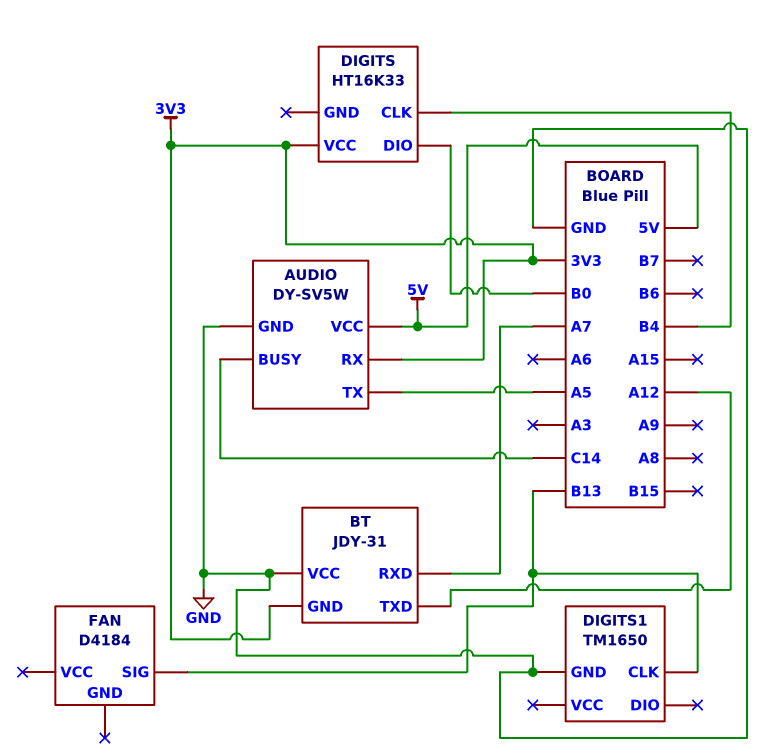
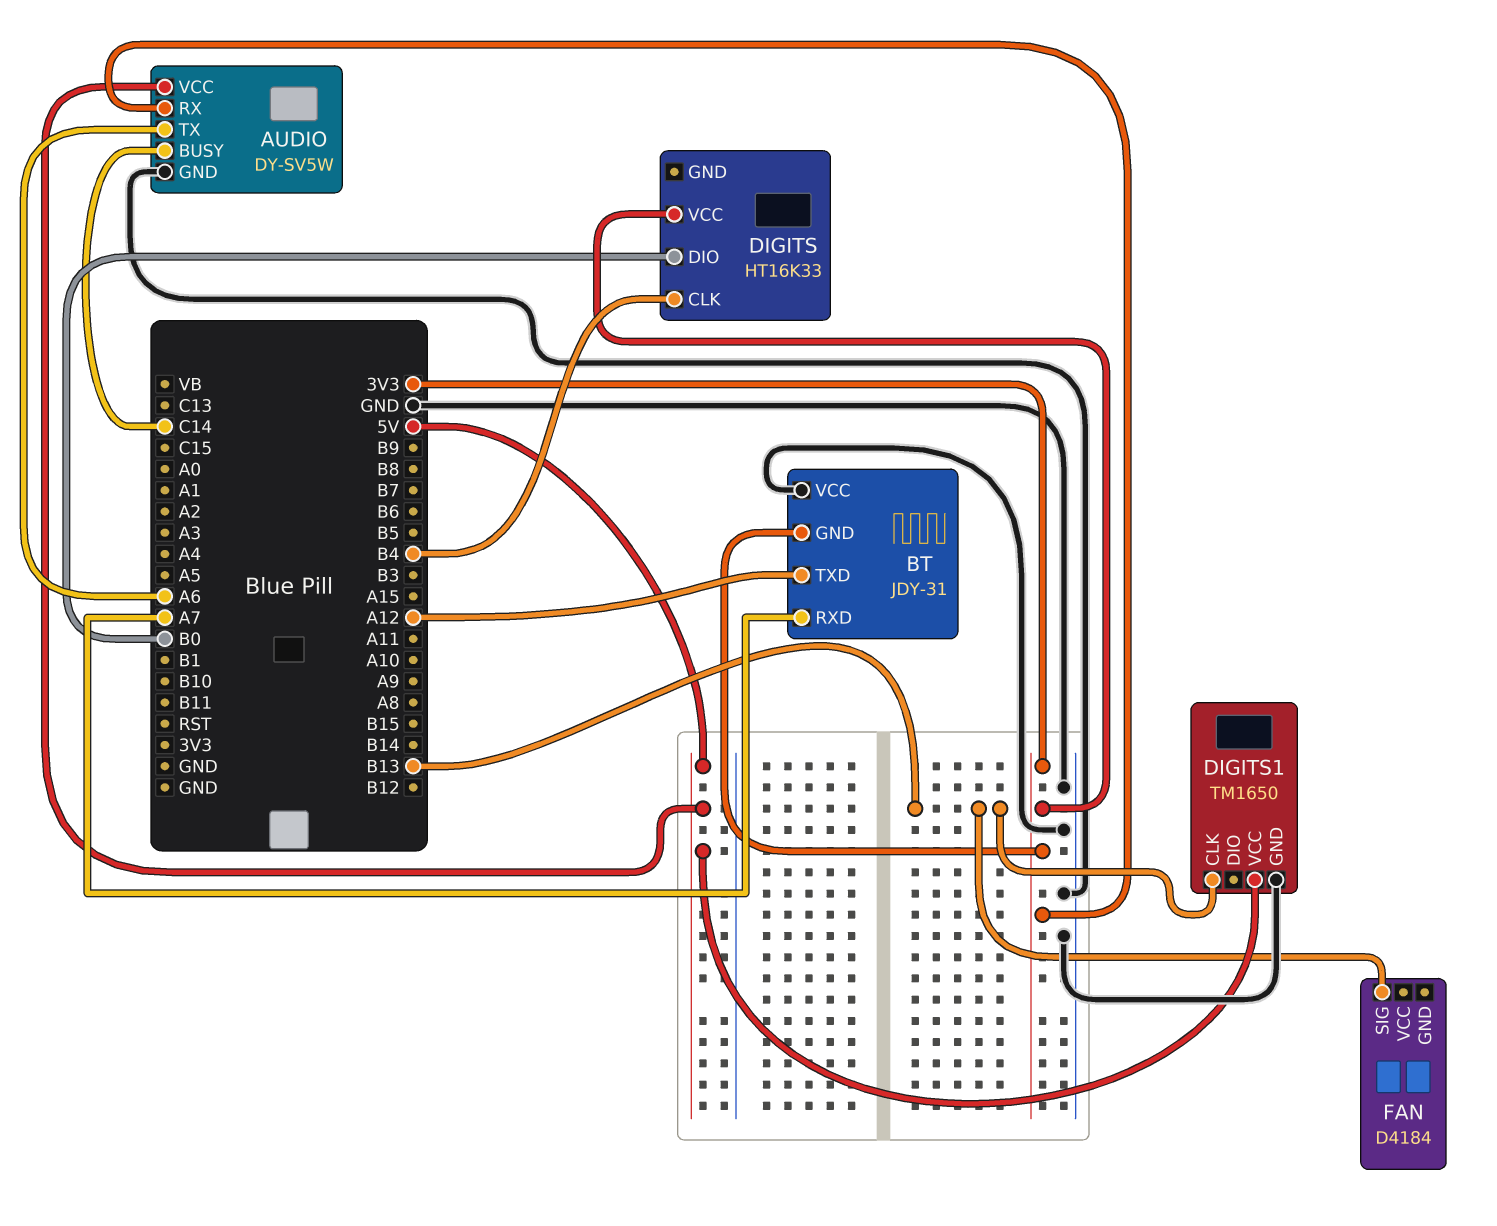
AUDIO pin TX: A5 -> A6
DIGITS1 pin VCC: none -> 5V

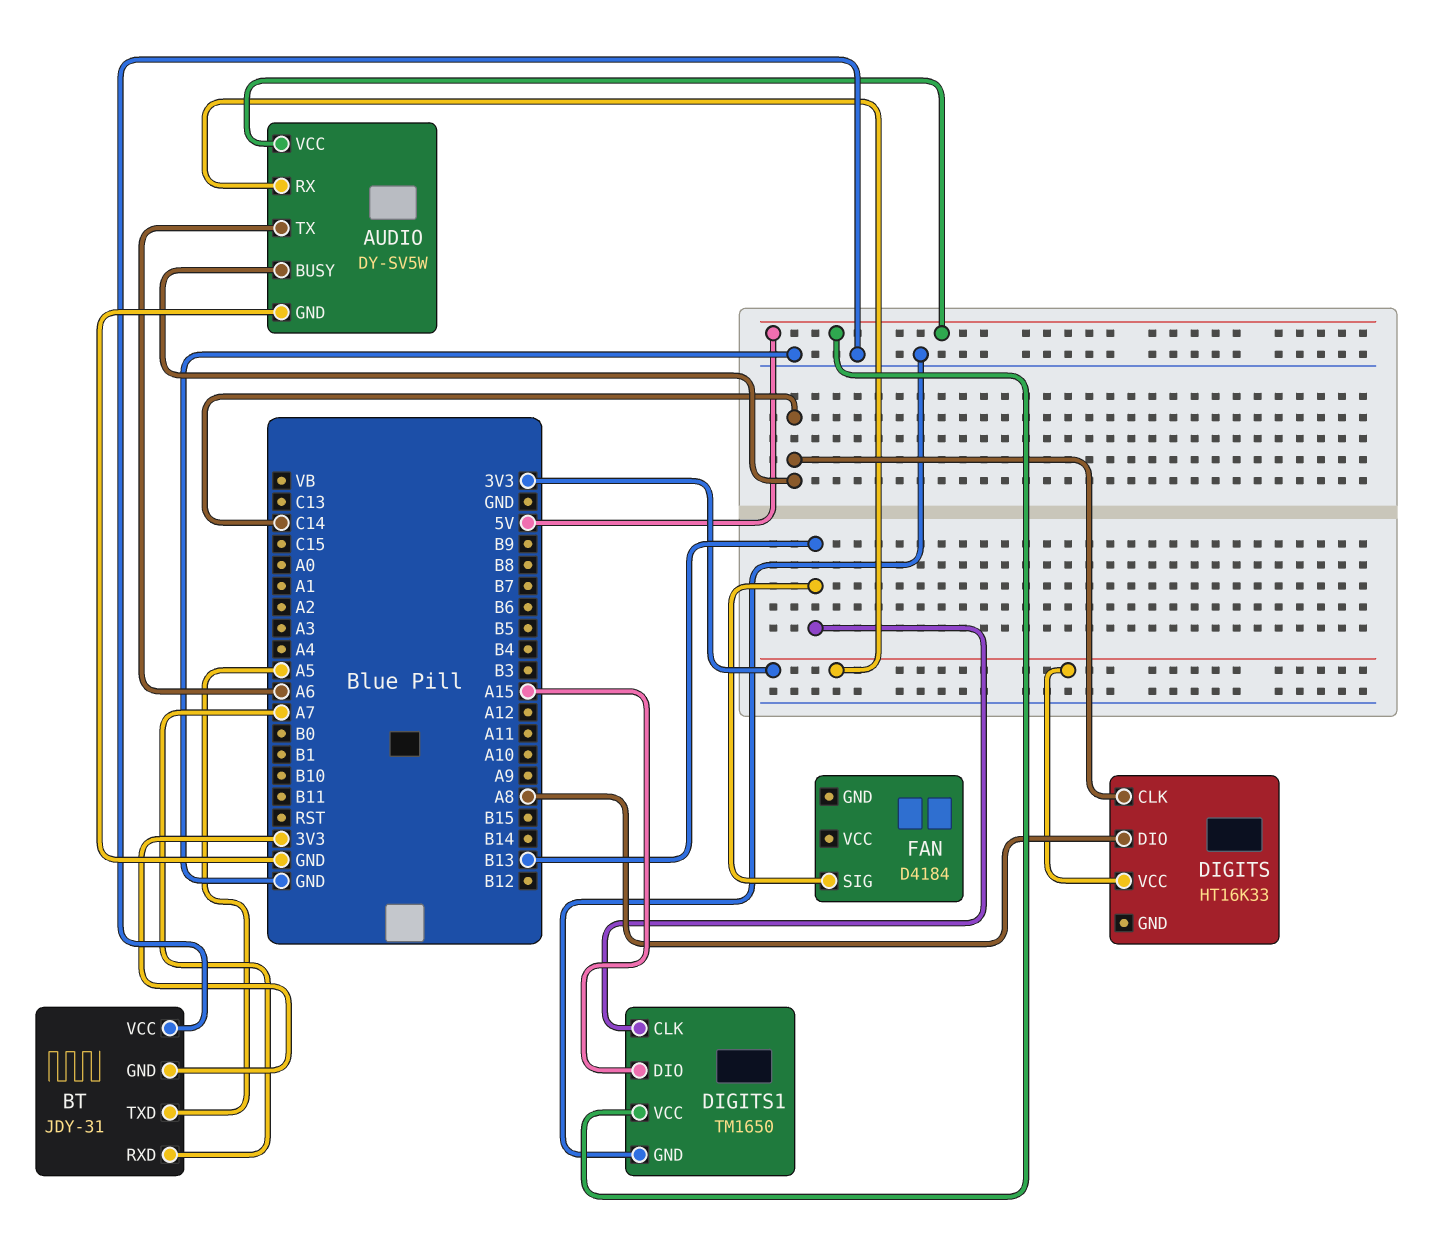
BT pin TXD: A12 -> A5
DIGITS pin CLK: B4 -> C14
DIGITS pin DIO: B0 -> A8
DIGITS1 pin DIO: none -> A15

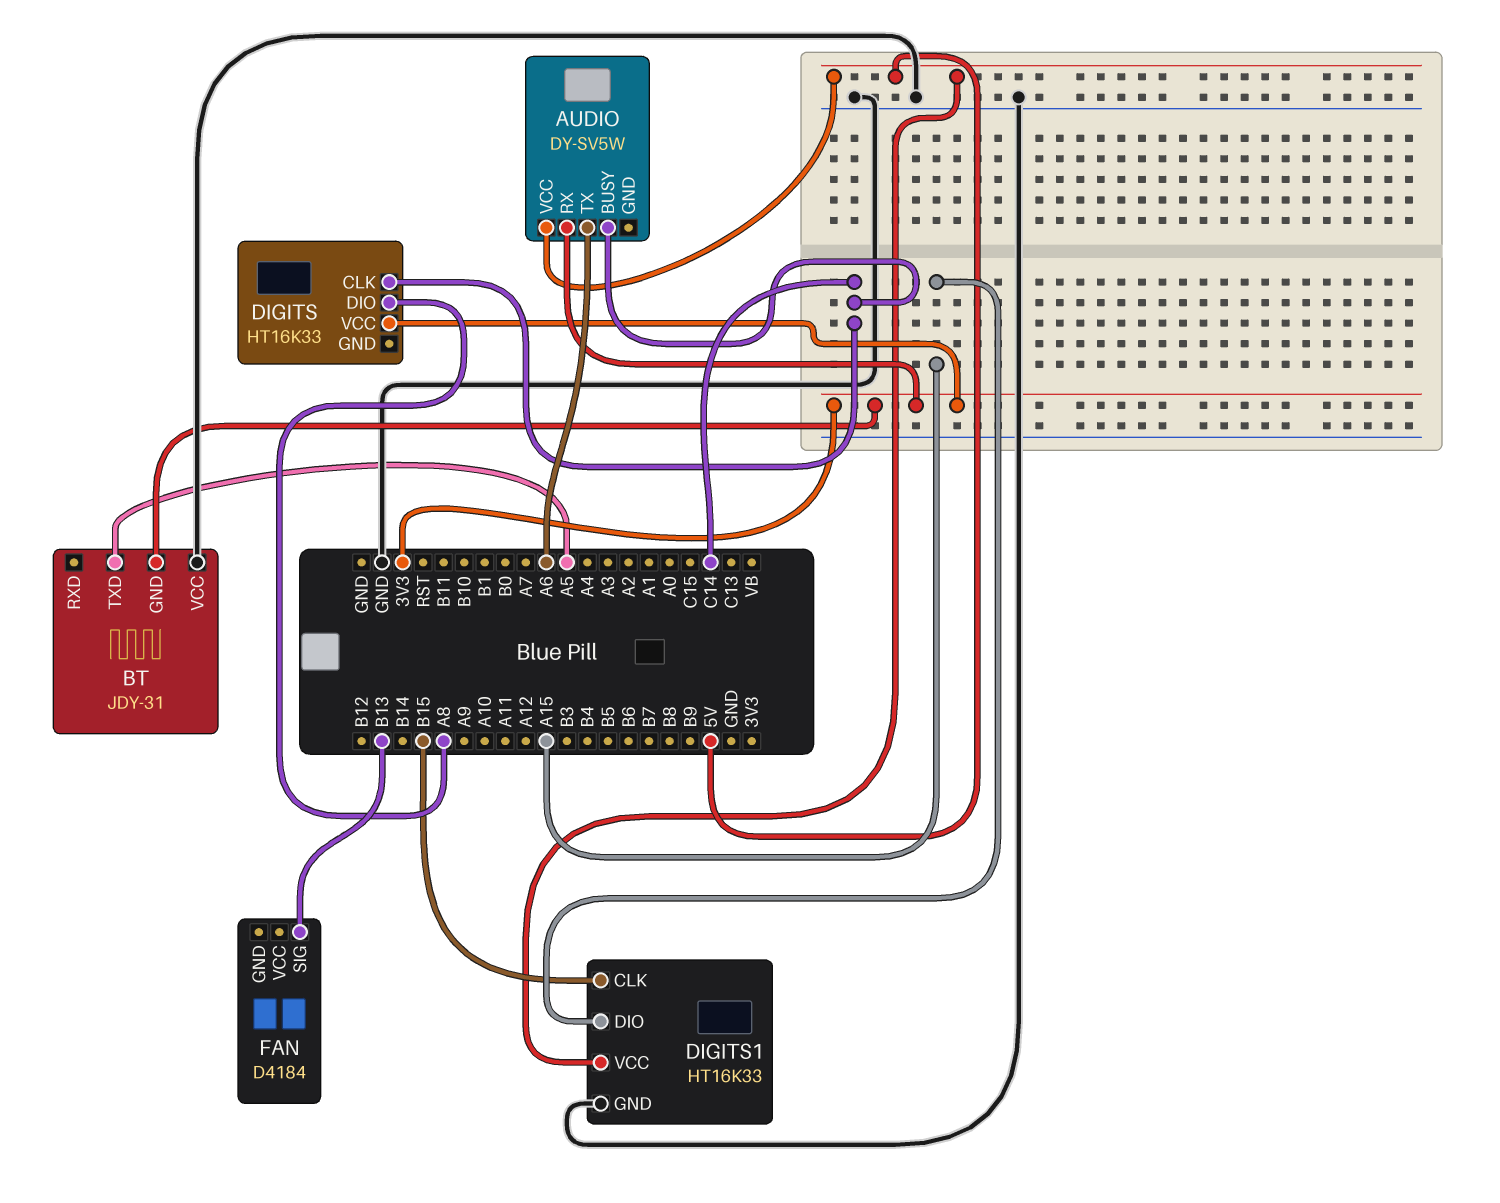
AUDIO pin GND: GND -> none
BT pin RXD: A7 -> none
DIGITS1: TM1650 -> HT16K33
DIGITS1 pin CLK: B13 -> B15

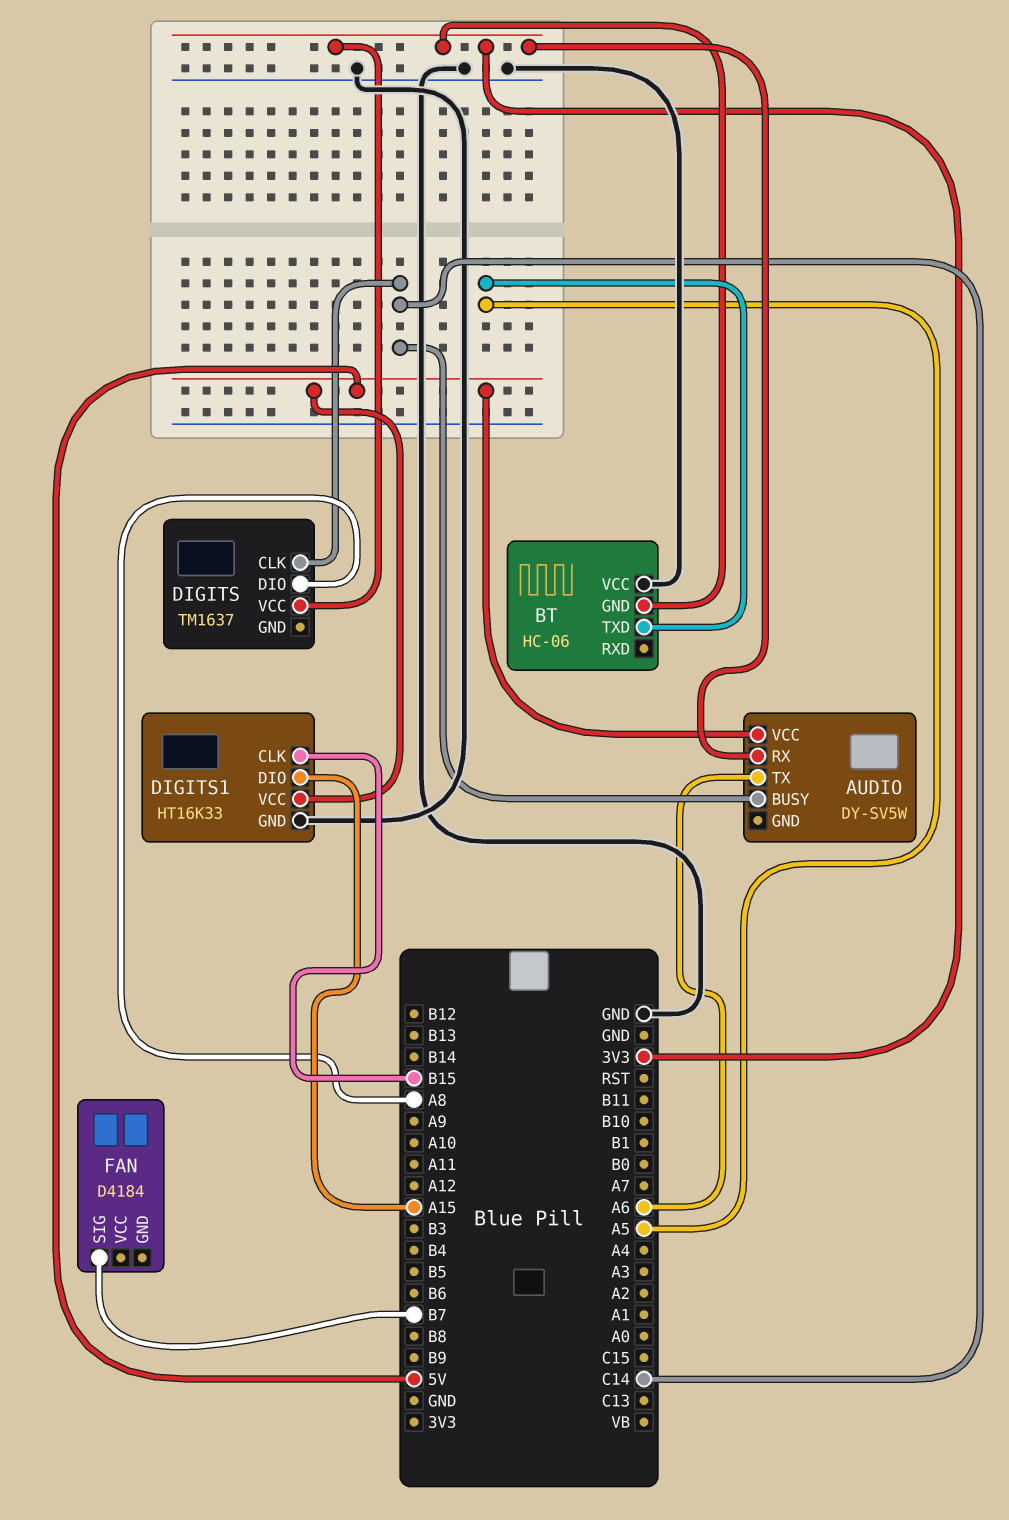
BT: JDY-31 -> HC-06
DIGITS: HT16K33 -> TM1637
FAN pin SIG: B13 -> B7

